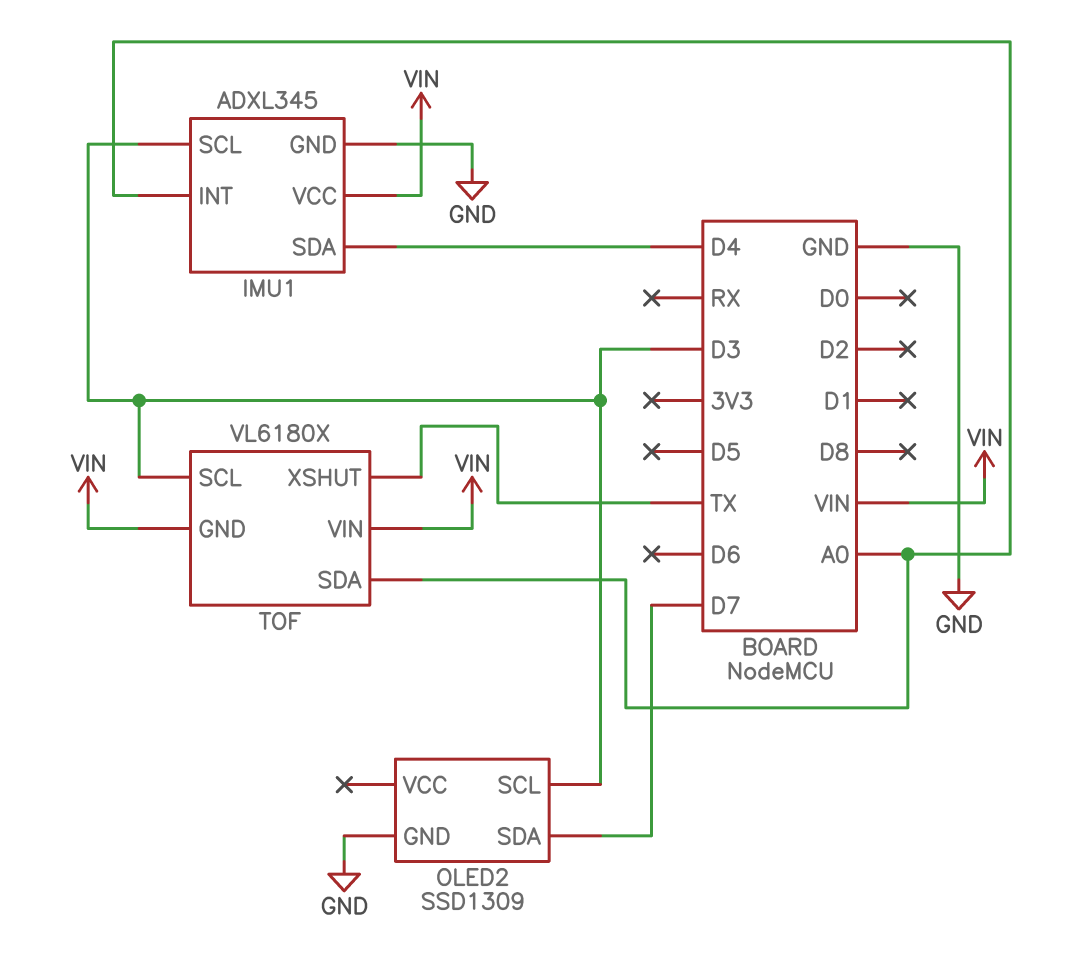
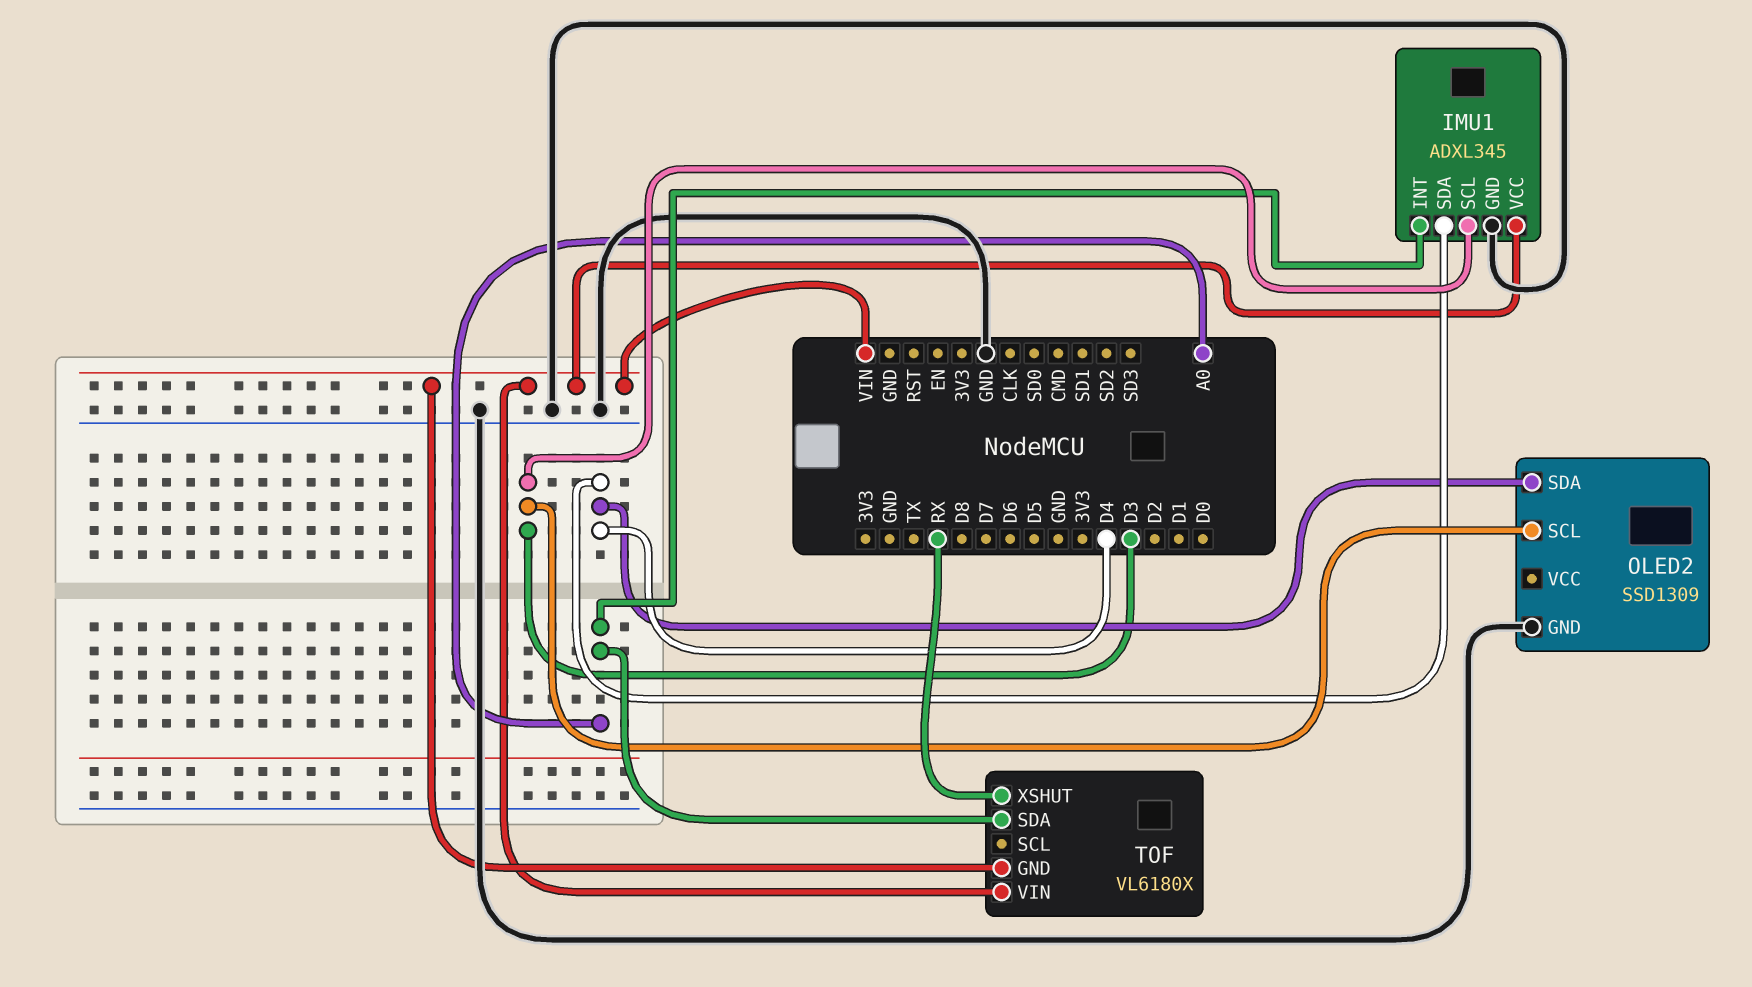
OLED2 pin SDA: D7 -> D4
TOF pin SCL: D3 -> none
TOF pin XSHUT: TX -> RX

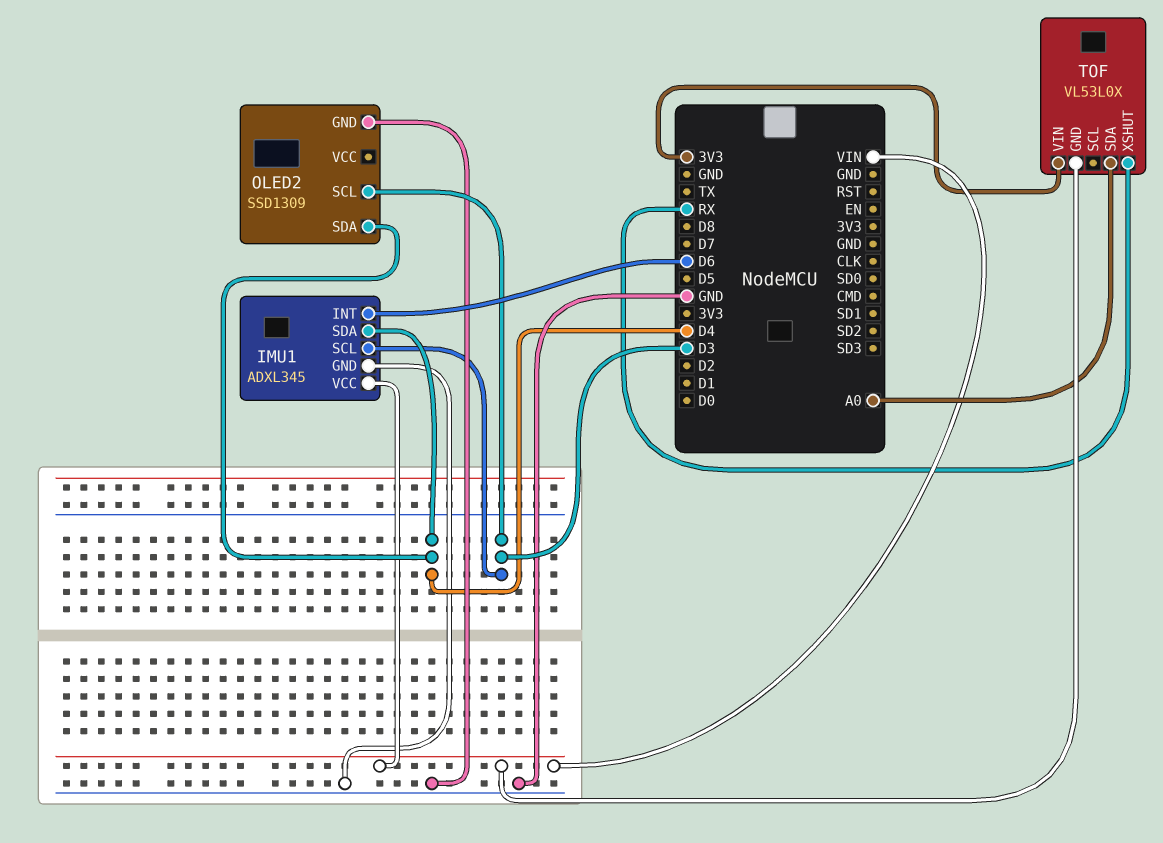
IMU1 pin INT: A0 -> D6
TOF: VL6180X -> VL53L0X
TOF pin VIN: VIN -> 3V3

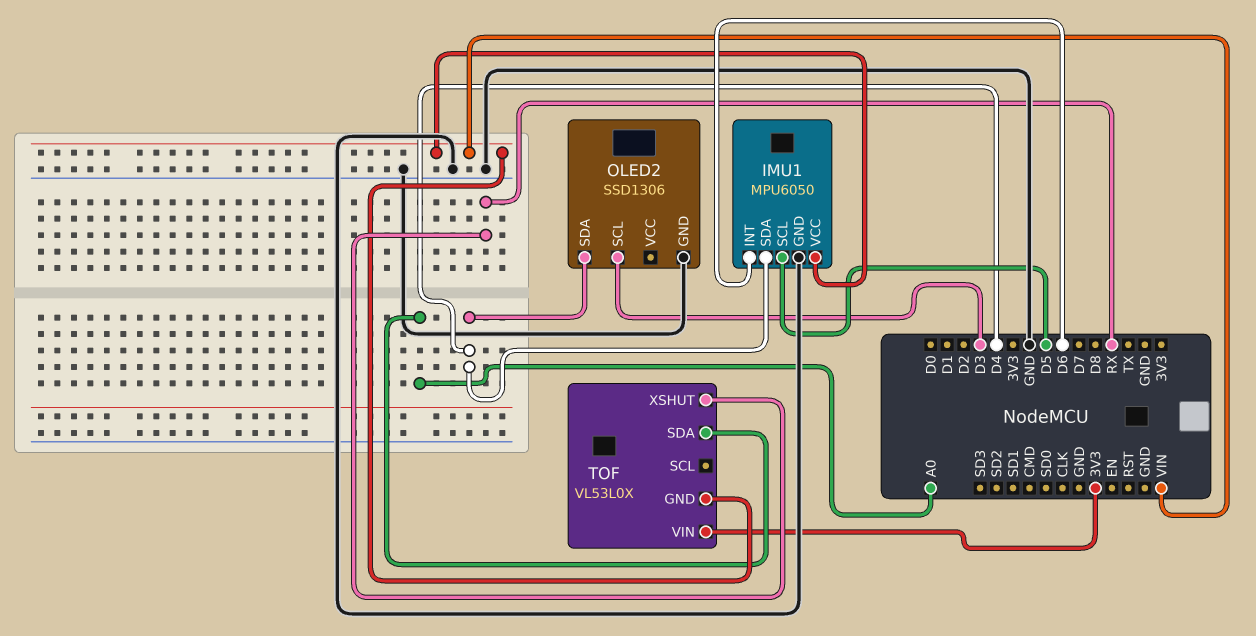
IMU1: ADXL345 -> MPU6050
IMU1 pin SCL: D3 -> D5
OLED2: SSD1309 -> SSD1306

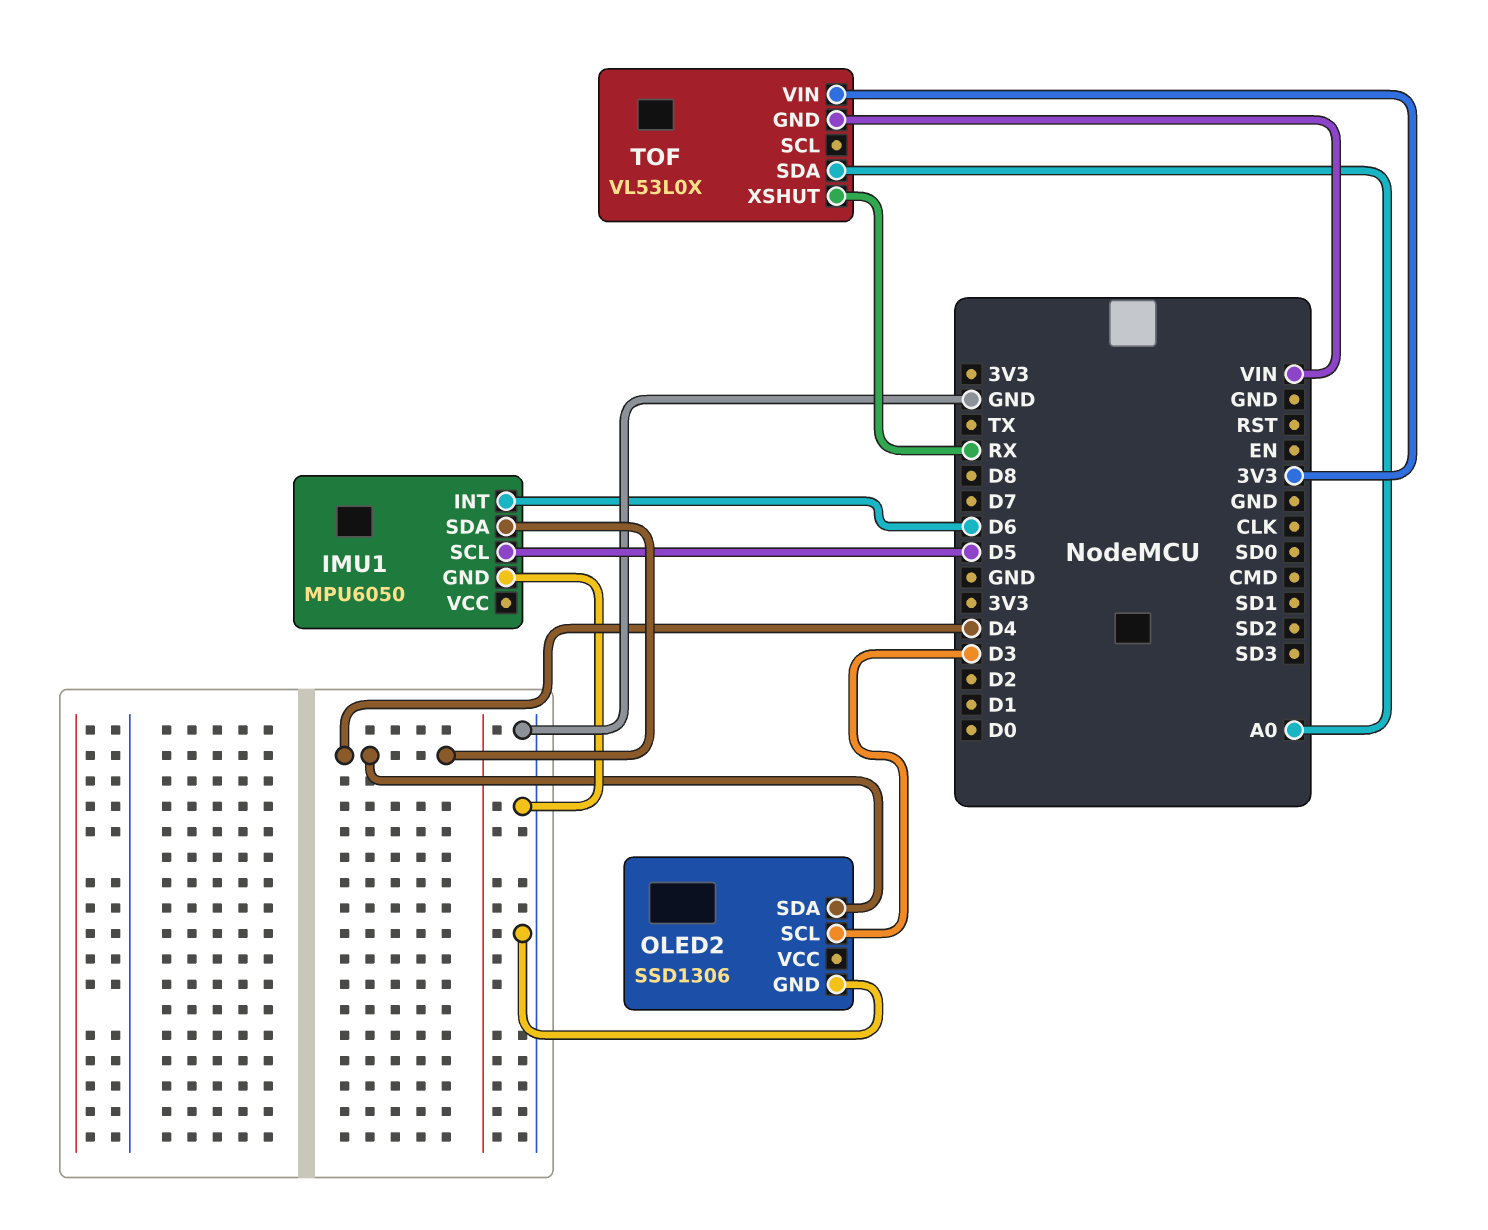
IMU1 pin VCC: VIN -> none

